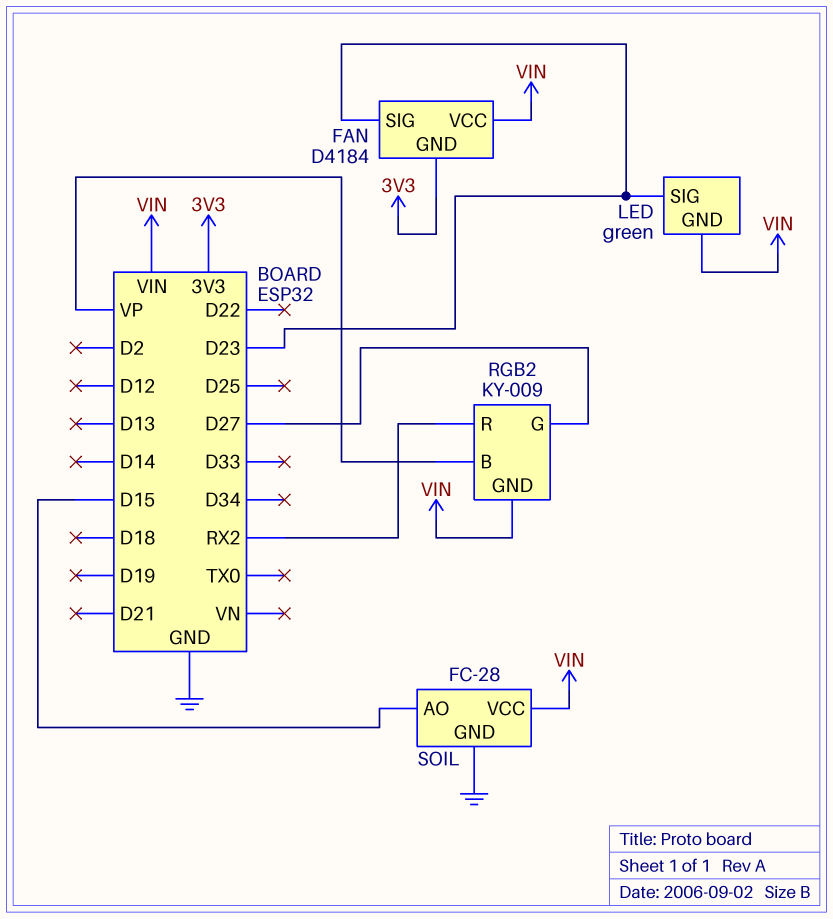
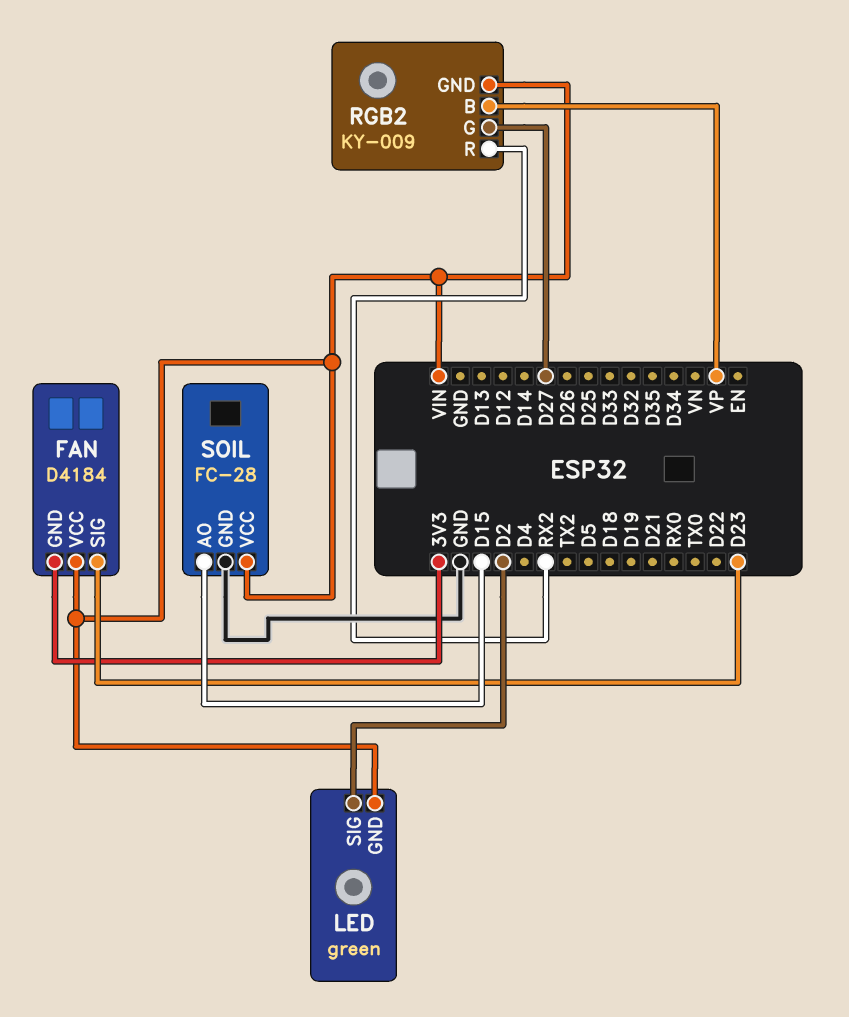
LED pin SIG: D23 -> D2

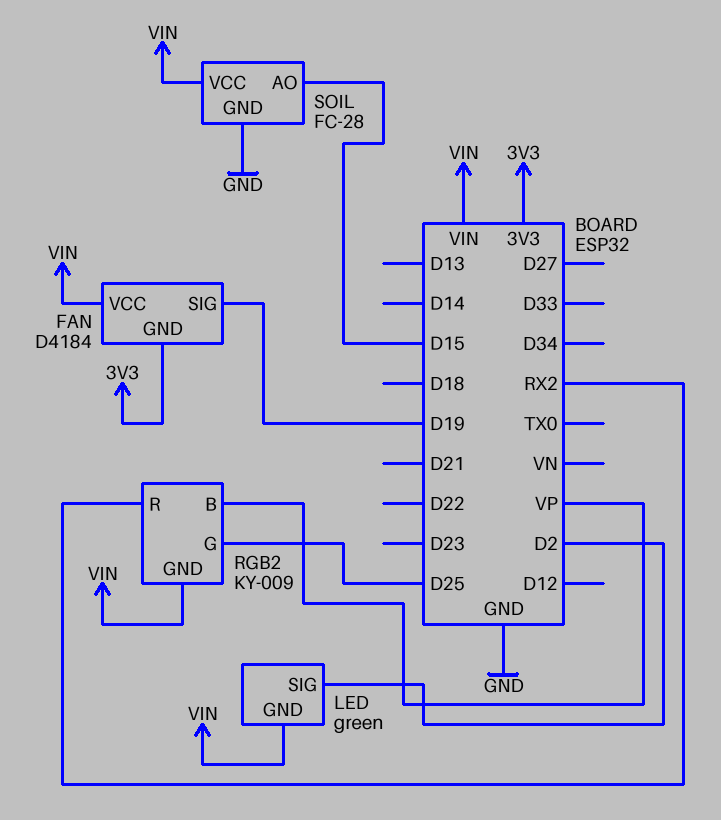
FAN pin SIG: D23 -> D19
RGB2 pin G: D27 -> D25

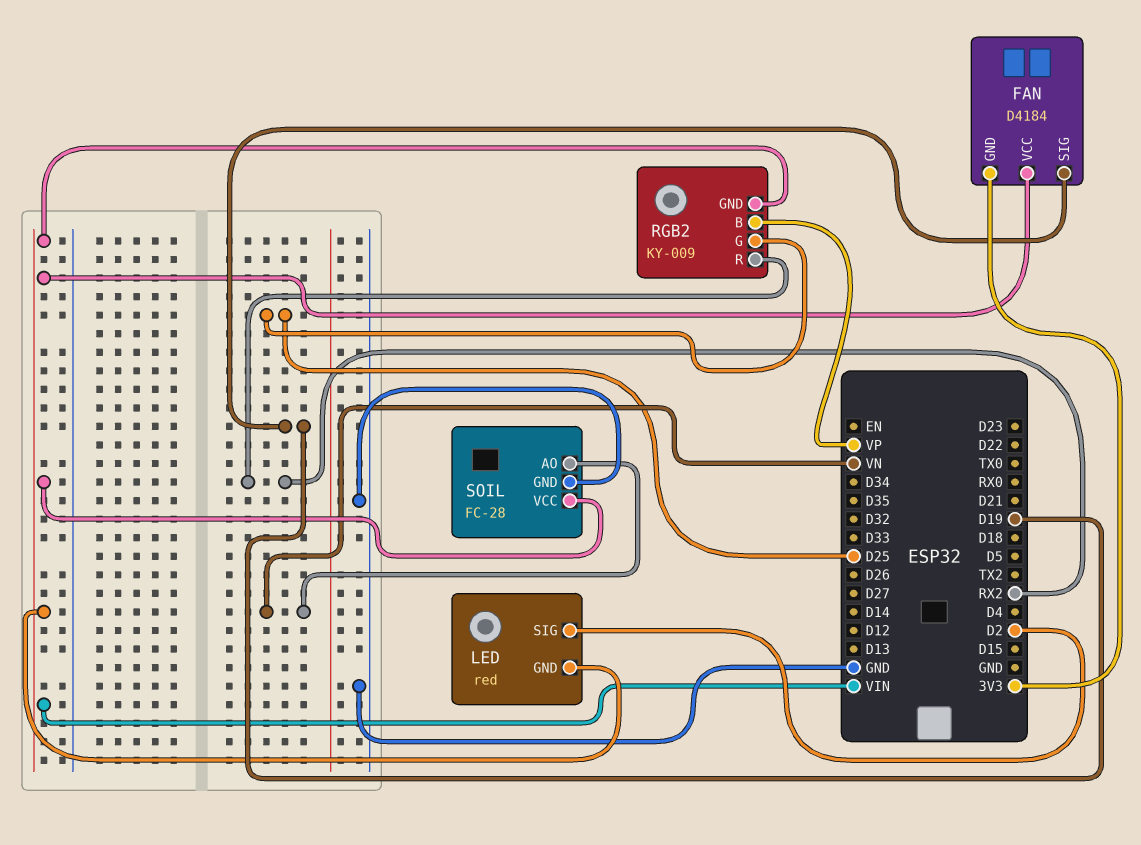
LED: green -> red
SOIL pin AO: D15 -> VN

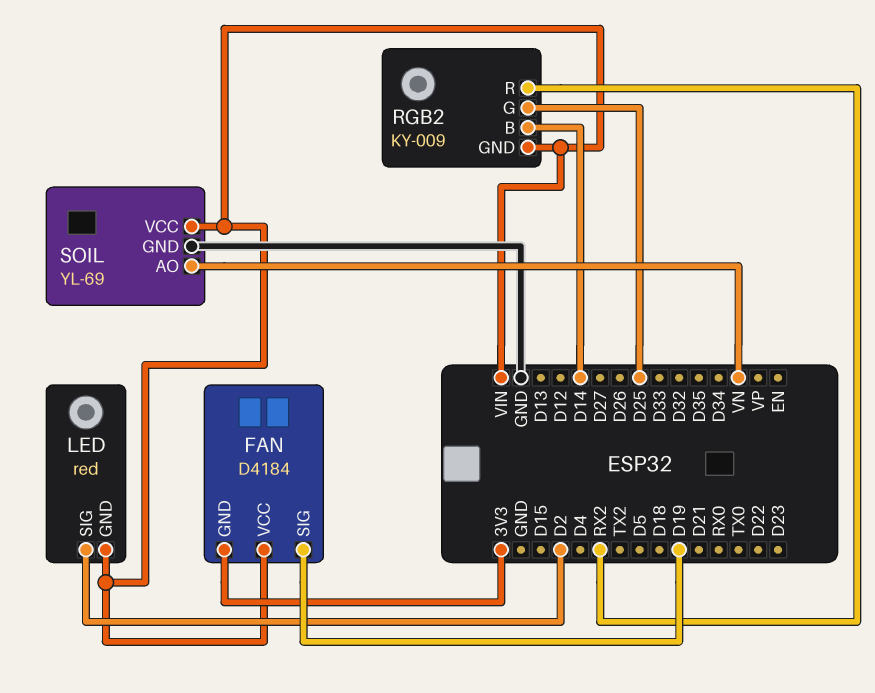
RGB2 pin B: VP -> D14
SOIL: FC-28 -> YL-69

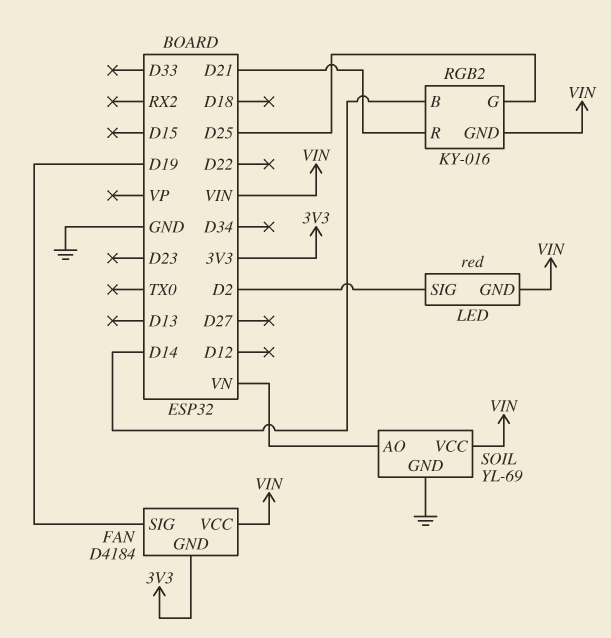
RGB2: KY-009 -> KY-016
RGB2 pin R: RX2 -> D21

